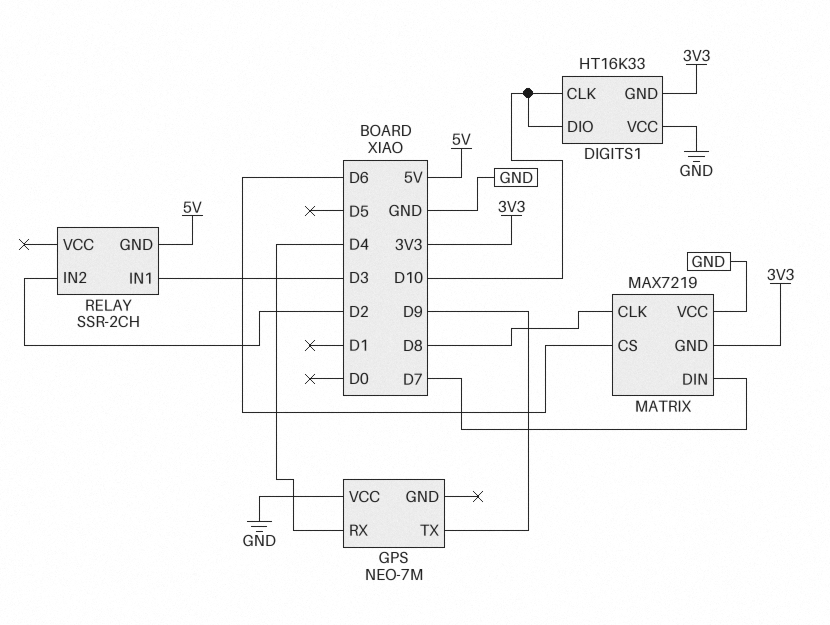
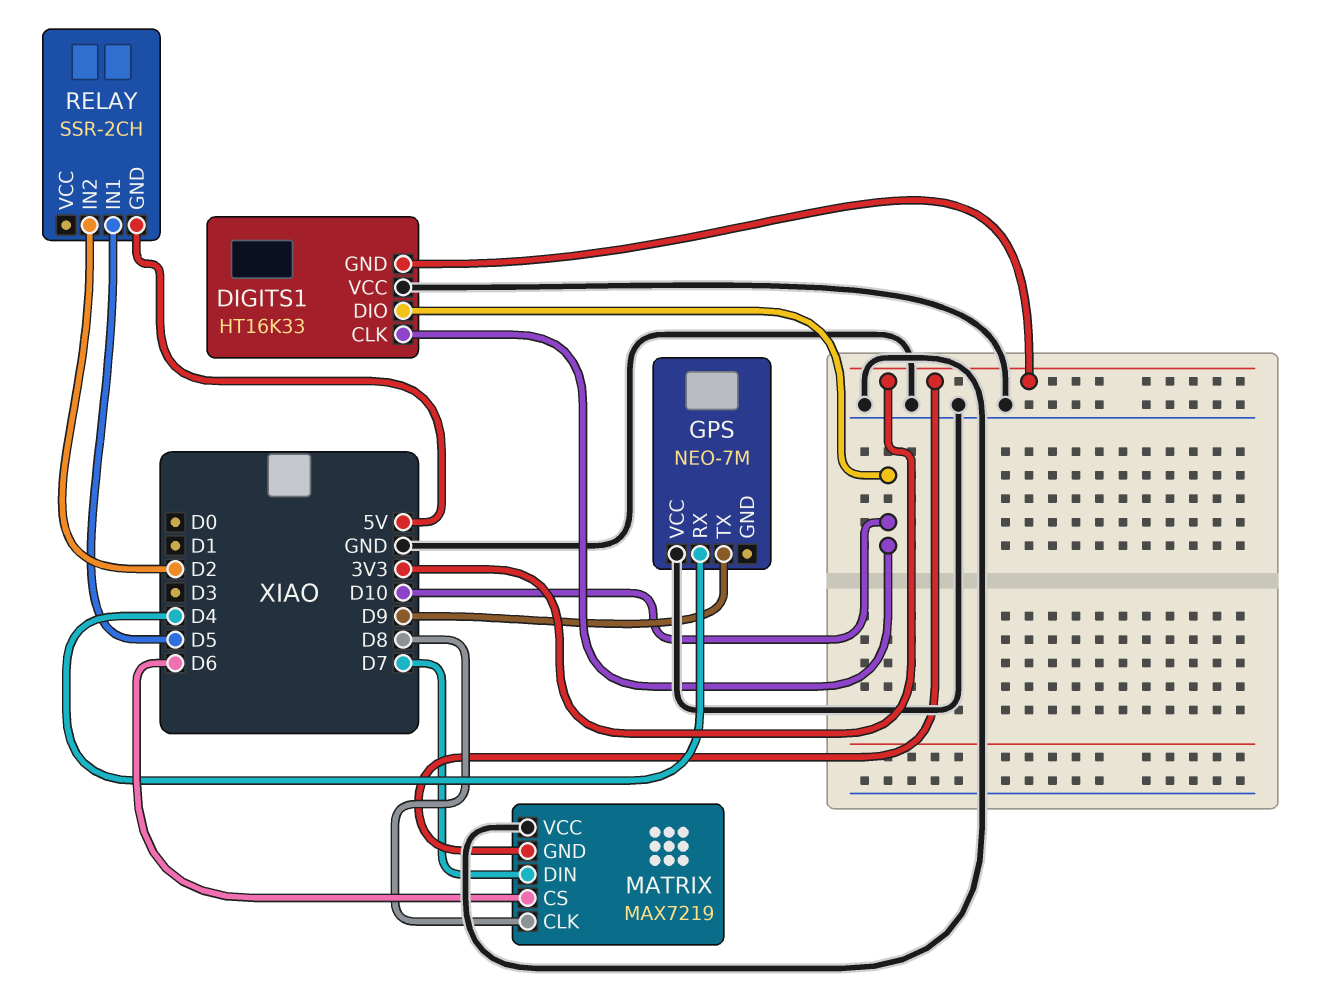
RELAY pin IN1: D3 -> D5

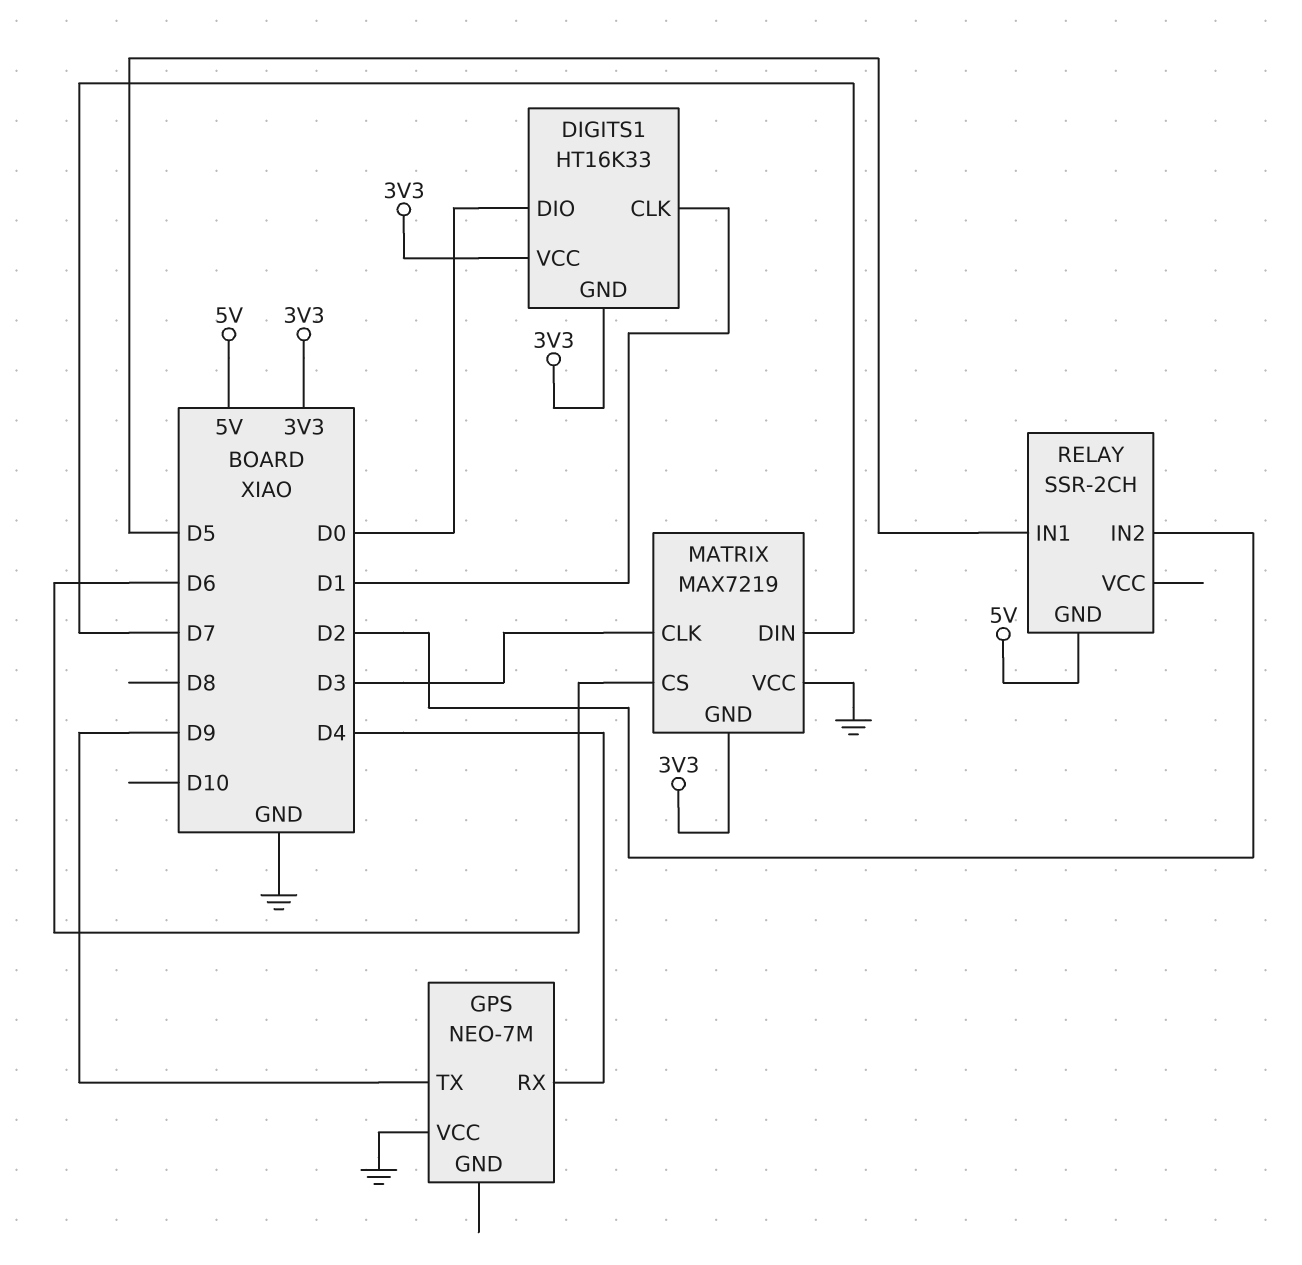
DIGITS1 pin CLK: D10 -> D1
DIGITS1 pin DIO: D10 -> D0
DIGITS1 pin VCC: GND -> 3V3
MATRIX pin CLK: D8 -> D3

